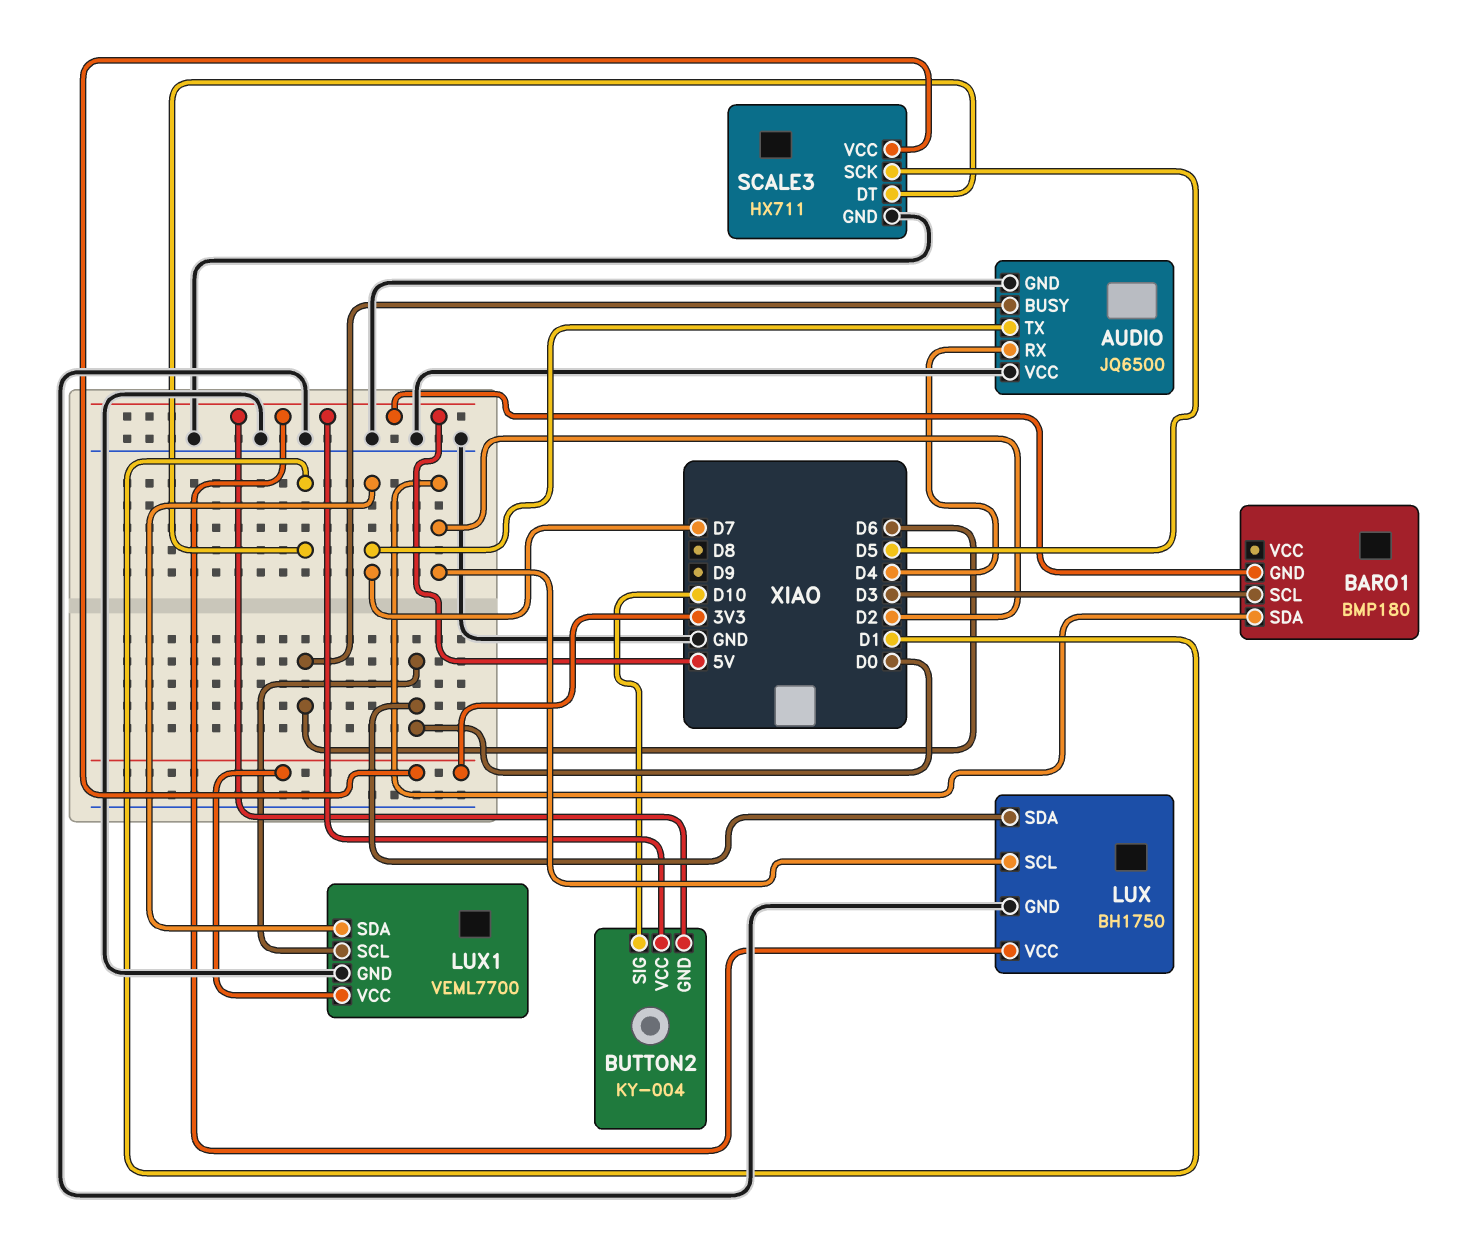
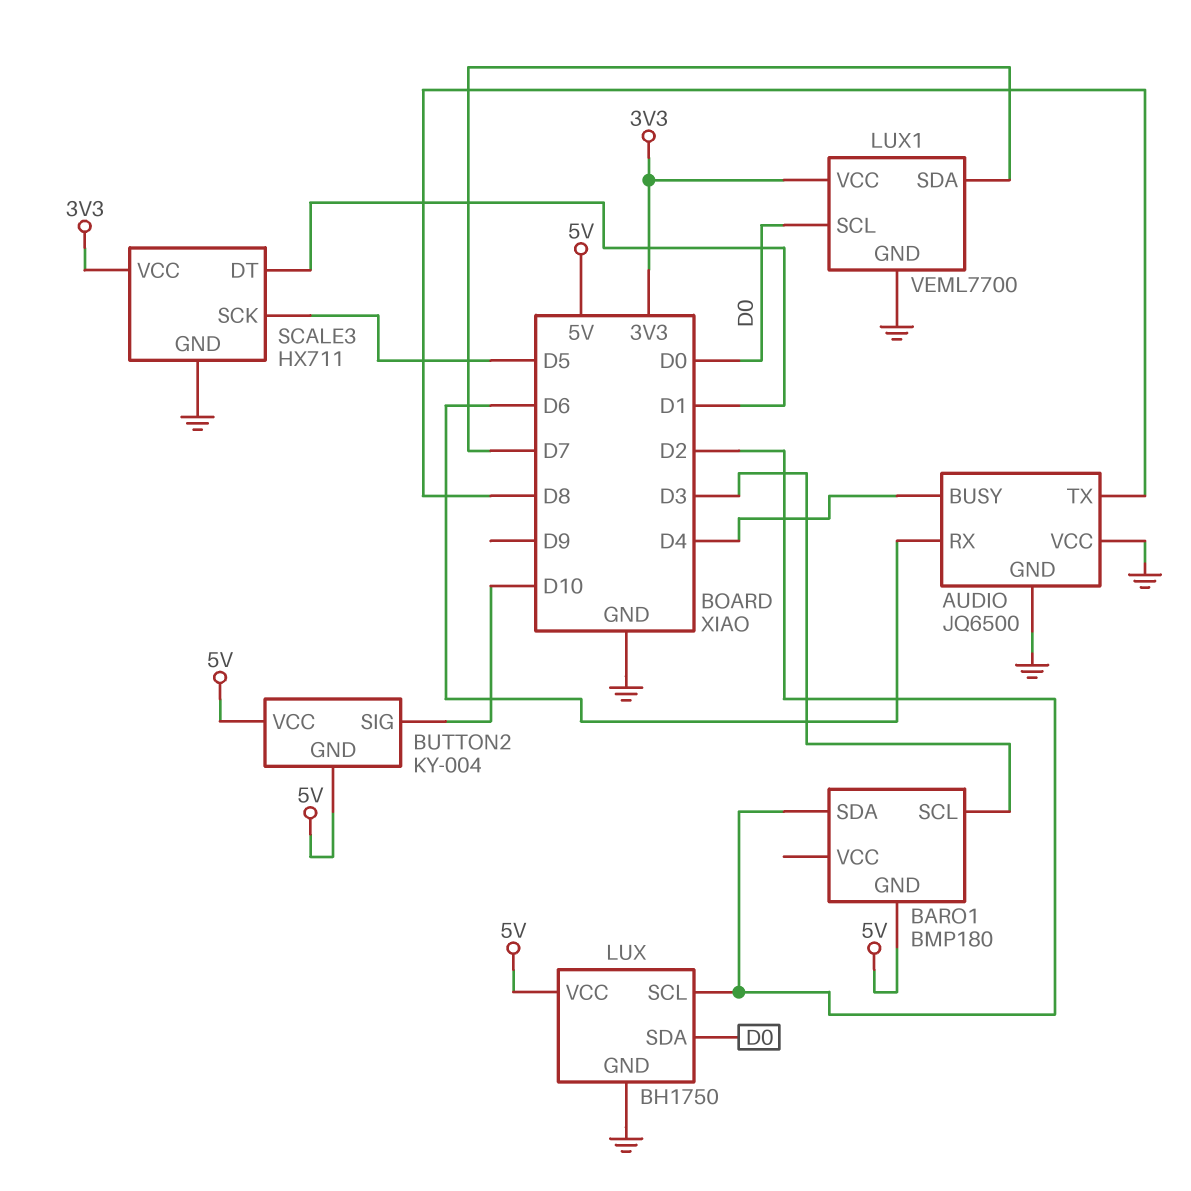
AUDIO pin BUSY: D6 -> D4
AUDIO pin RX: D4 -> D6
AUDIO pin TX: D7 -> D8

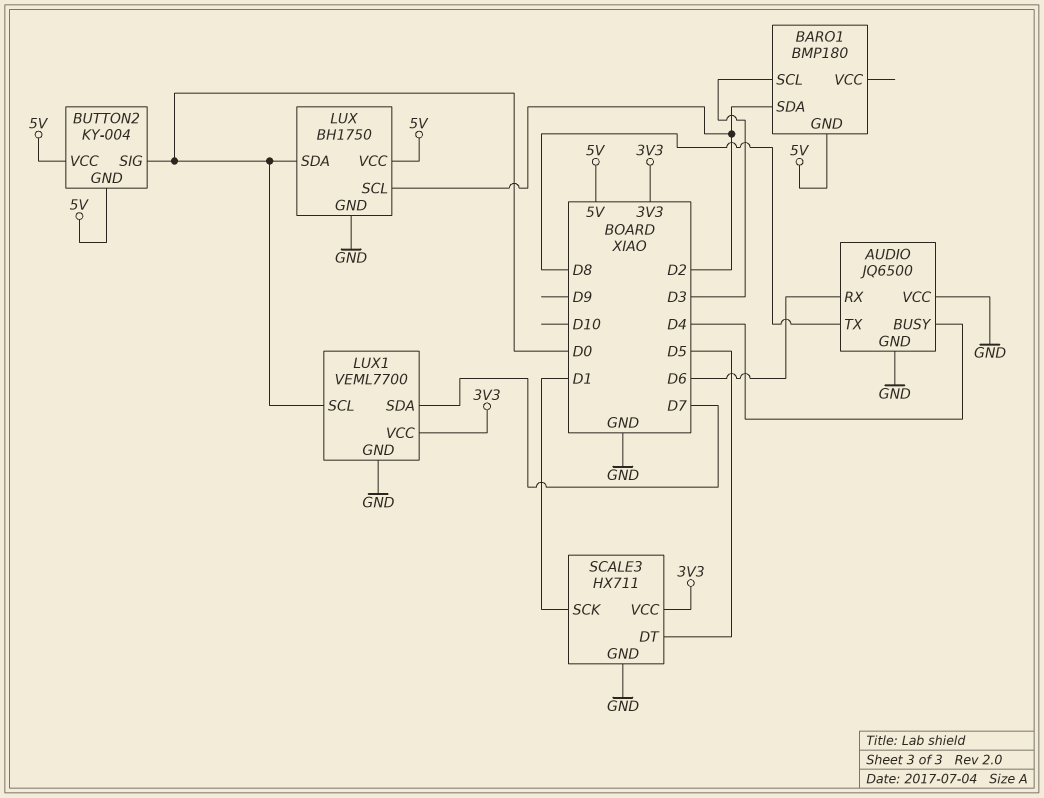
BUTTON2 pin SIG: D10 -> D0
SCALE3 pin DT: D1 -> D5
SCALE3 pin SCK: D5 -> D1

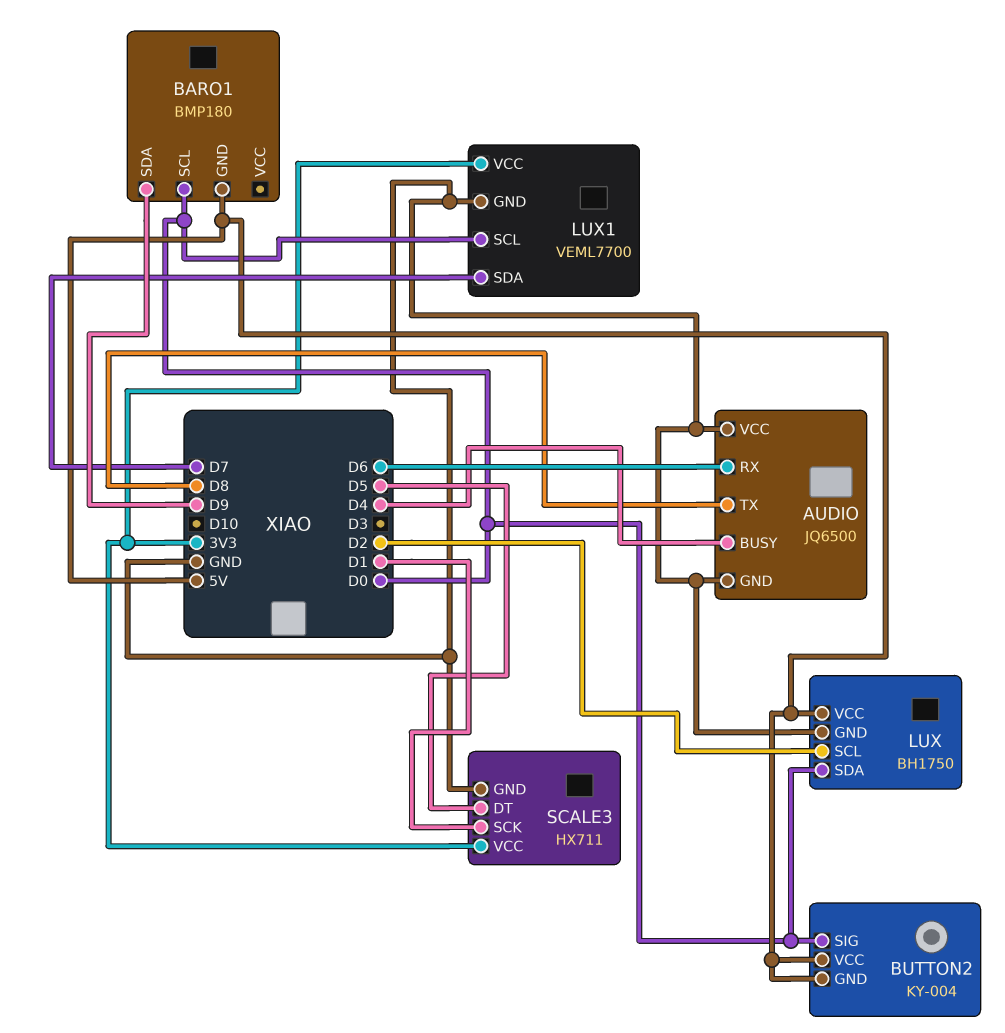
BARO1 pin SCL: D3 -> D0
BARO1 pin SDA: D2 -> D9

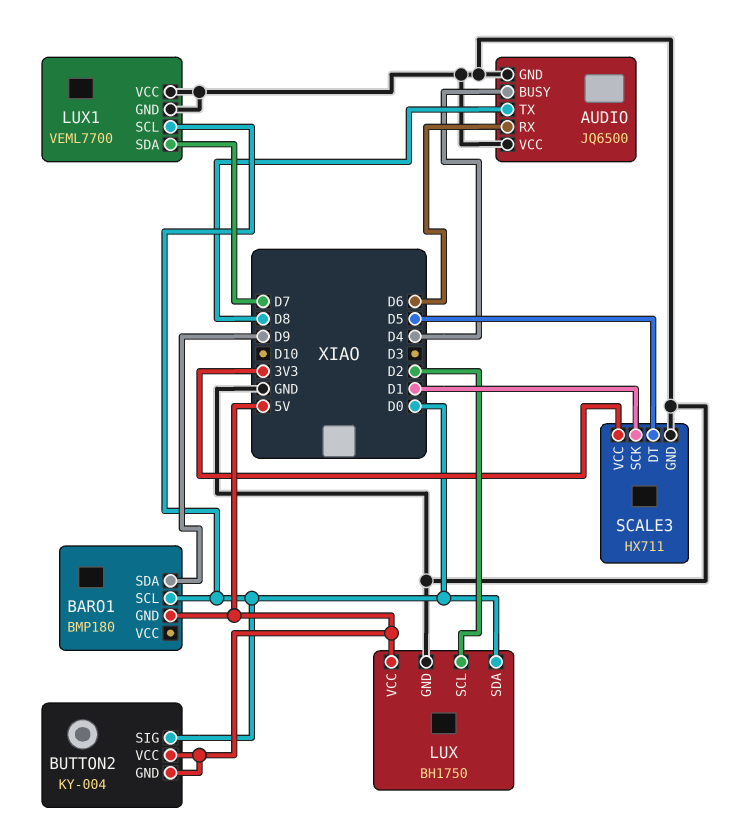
LUX1 pin VCC: 3V3 -> GND

